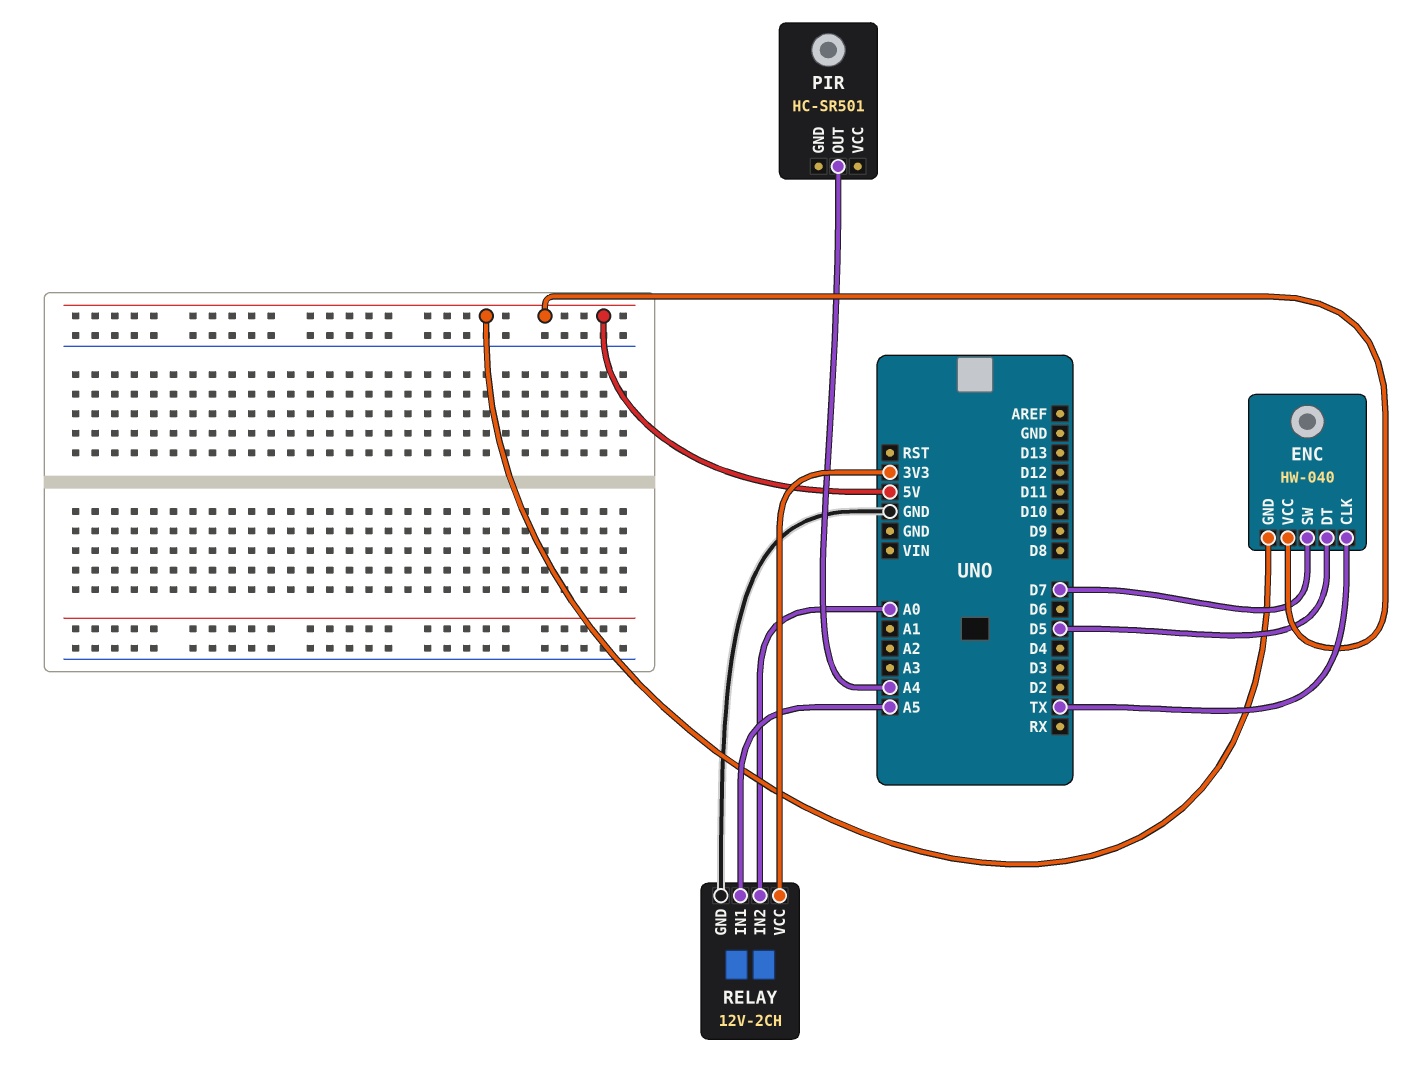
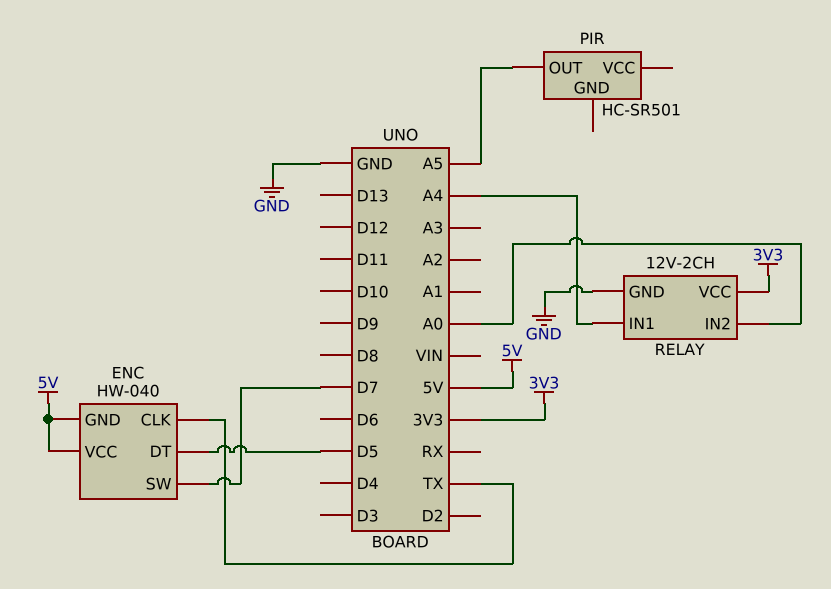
PIR pin OUT: A4 -> A5
RELAY pin IN1: A5 -> A4

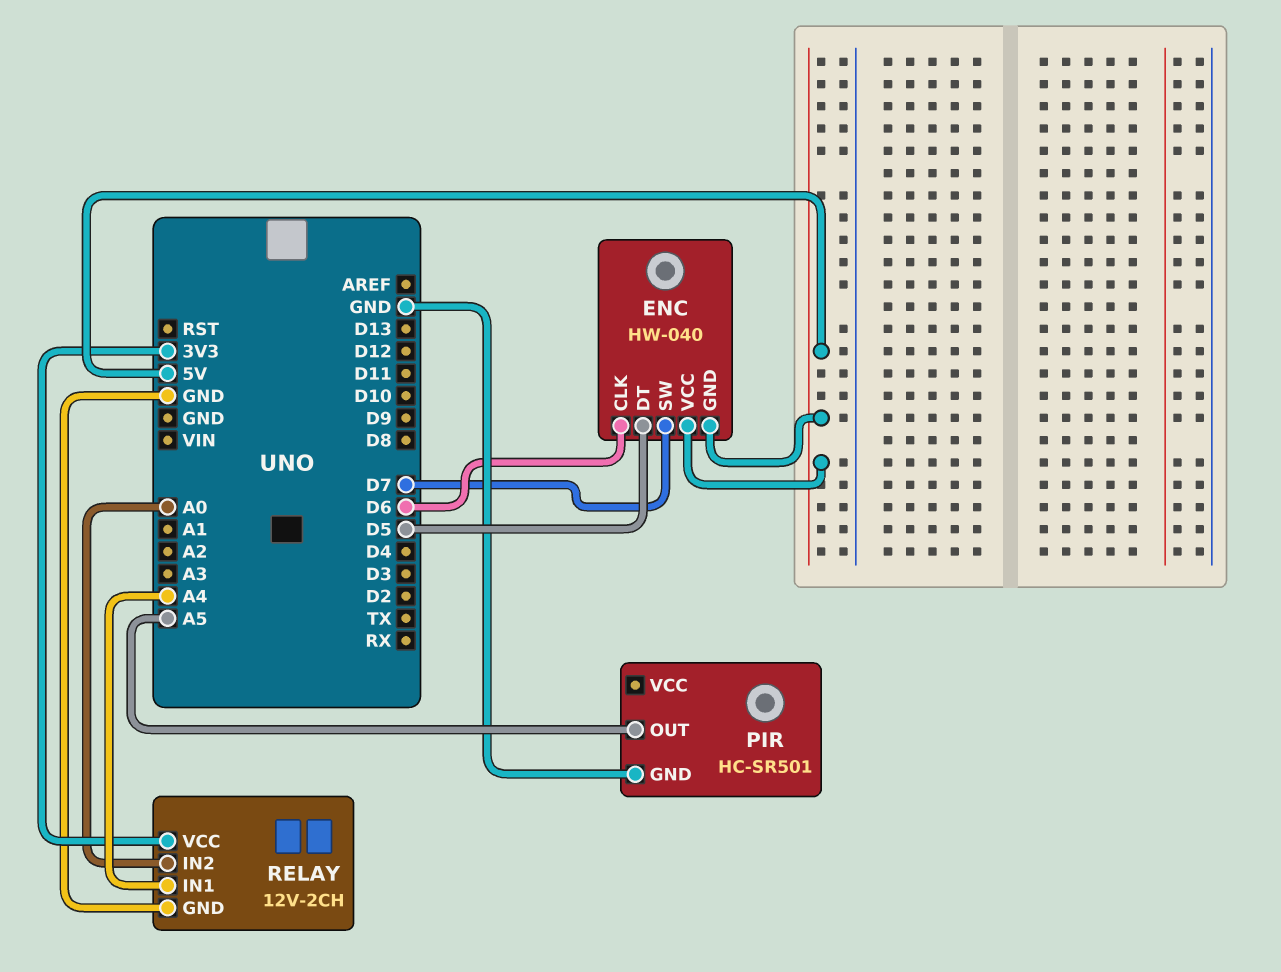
ENC pin CLK: TX -> D6
PIR pin GND: none -> GND

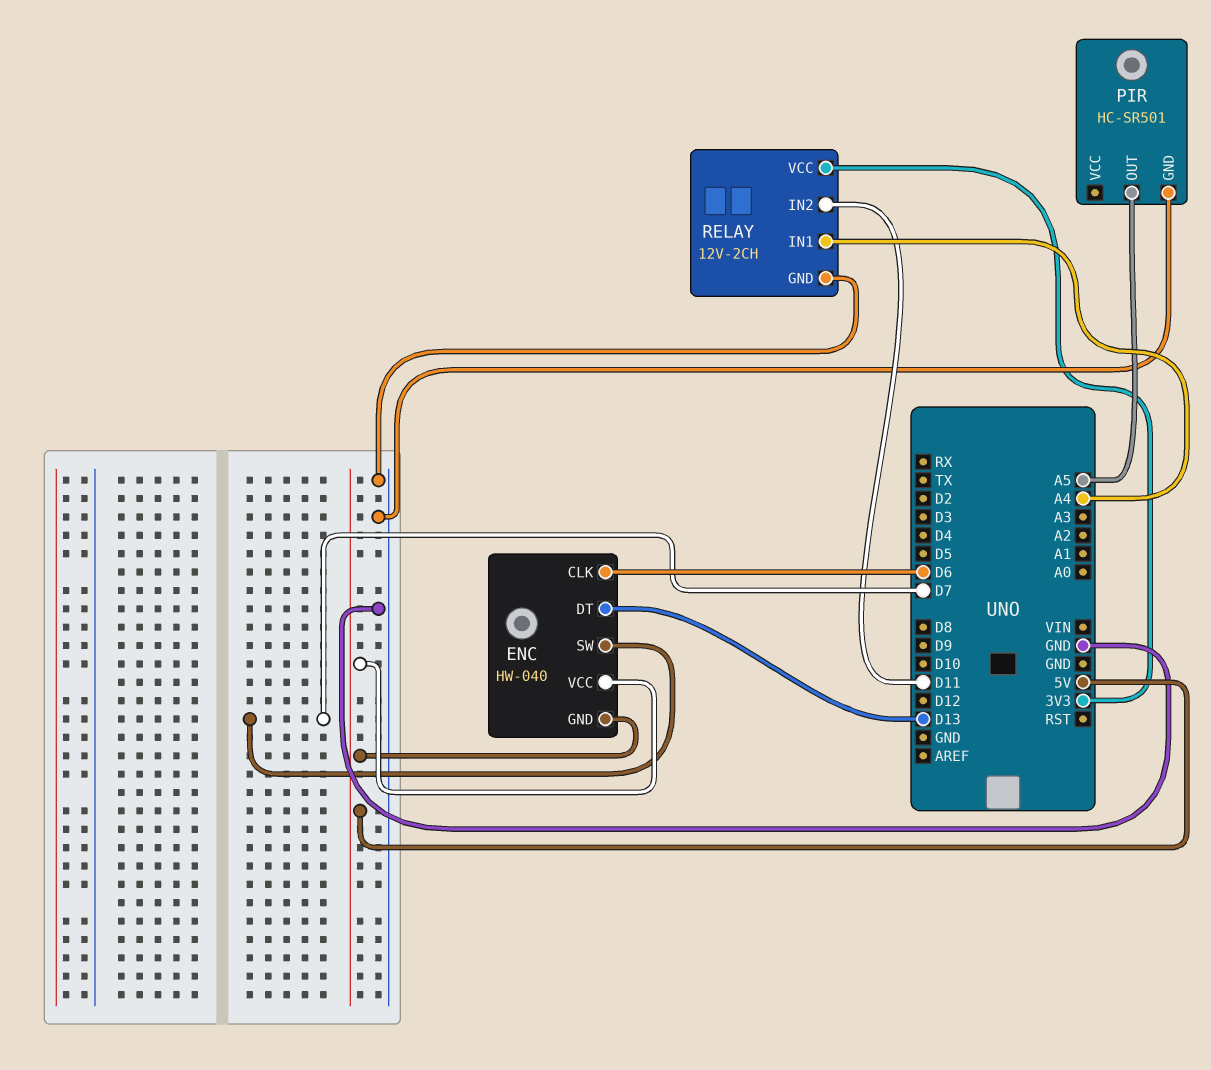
ENC pin DT: D5 -> D13
RELAY pin IN2: A0 -> D11

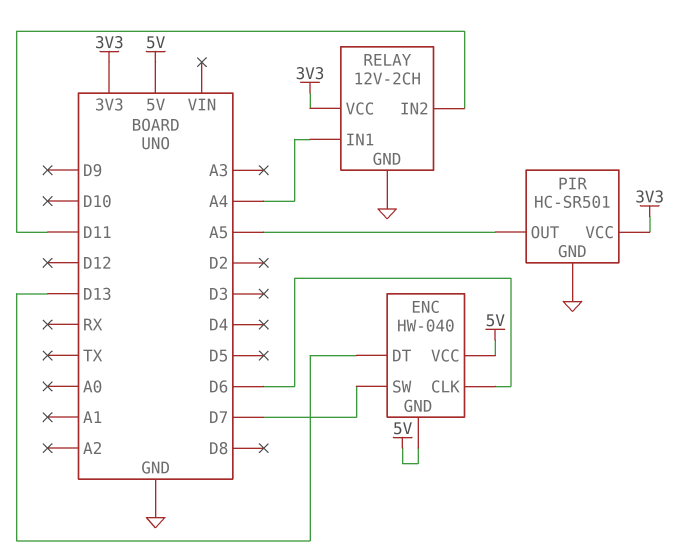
PIR pin VCC: none -> 3V3

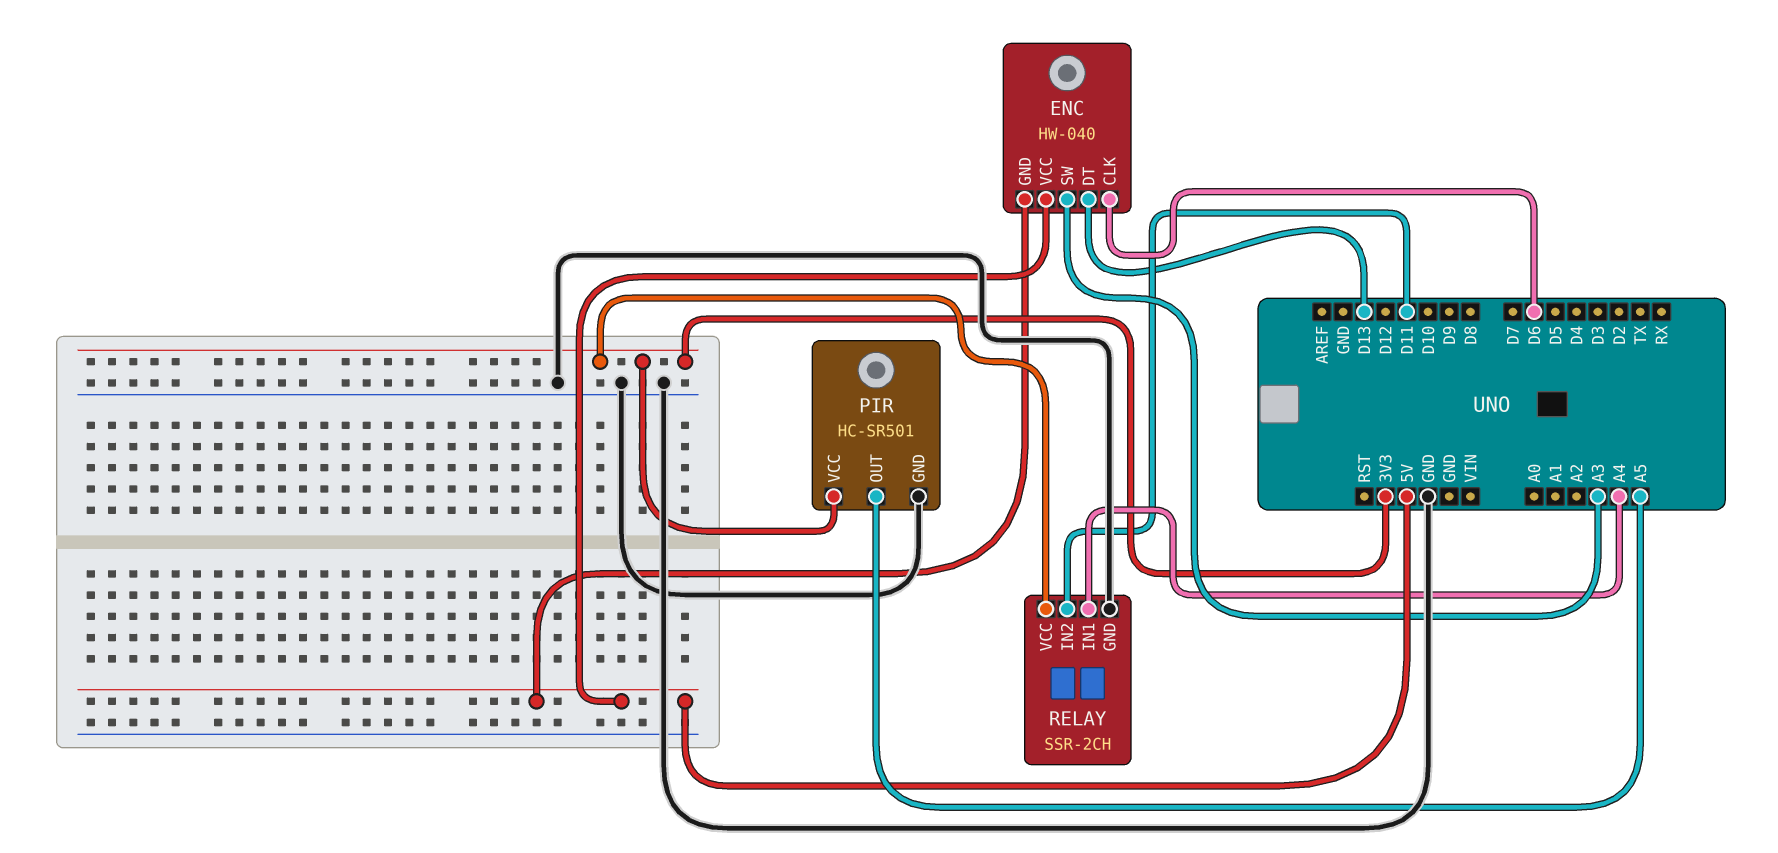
ENC pin SW: D7 -> A3
RELAY: 12V-2CH -> SSR-2CH

